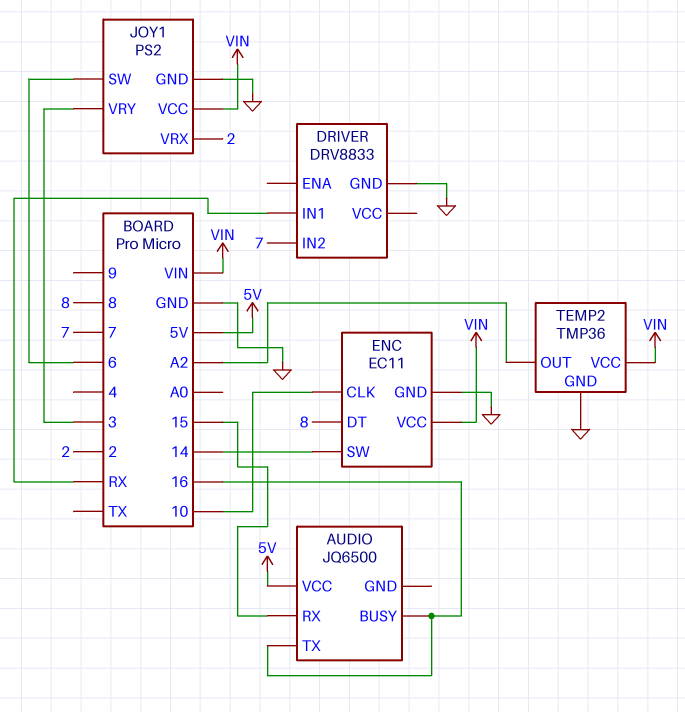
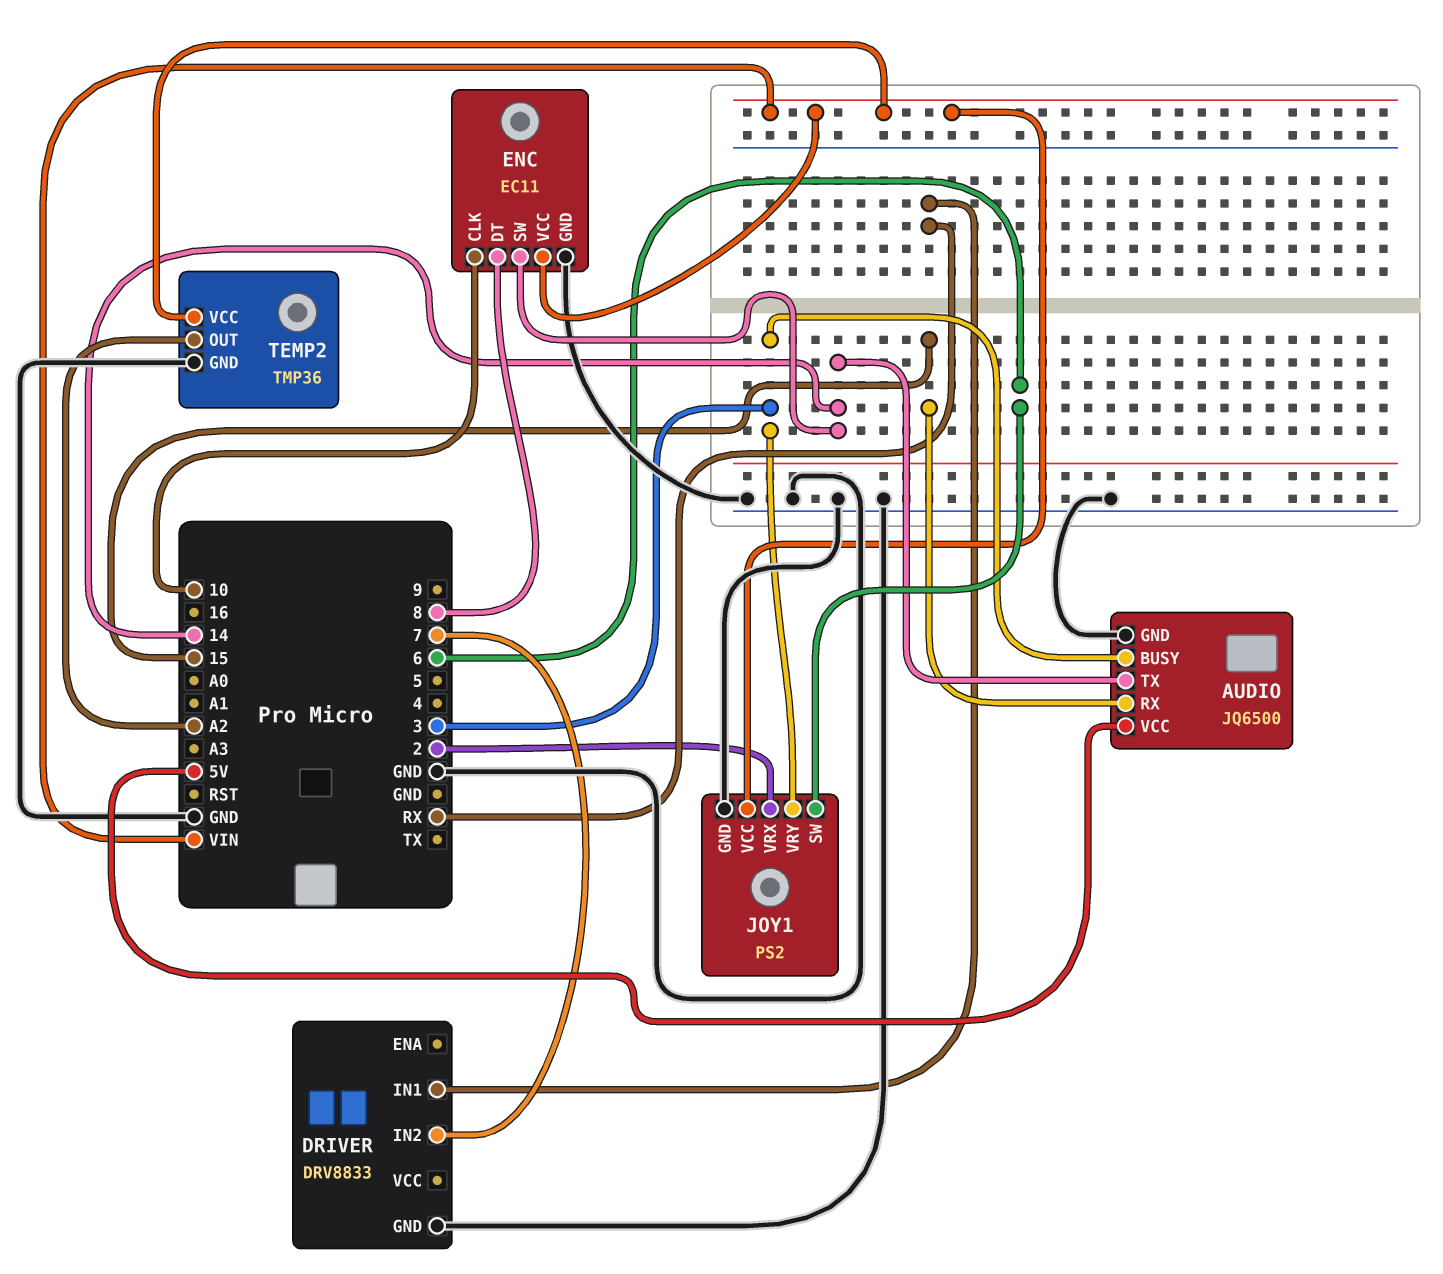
AUDIO pin BUSY: 16 -> 3
AUDIO pin GND: none -> GND
AUDIO pin TX: 16 -> 14

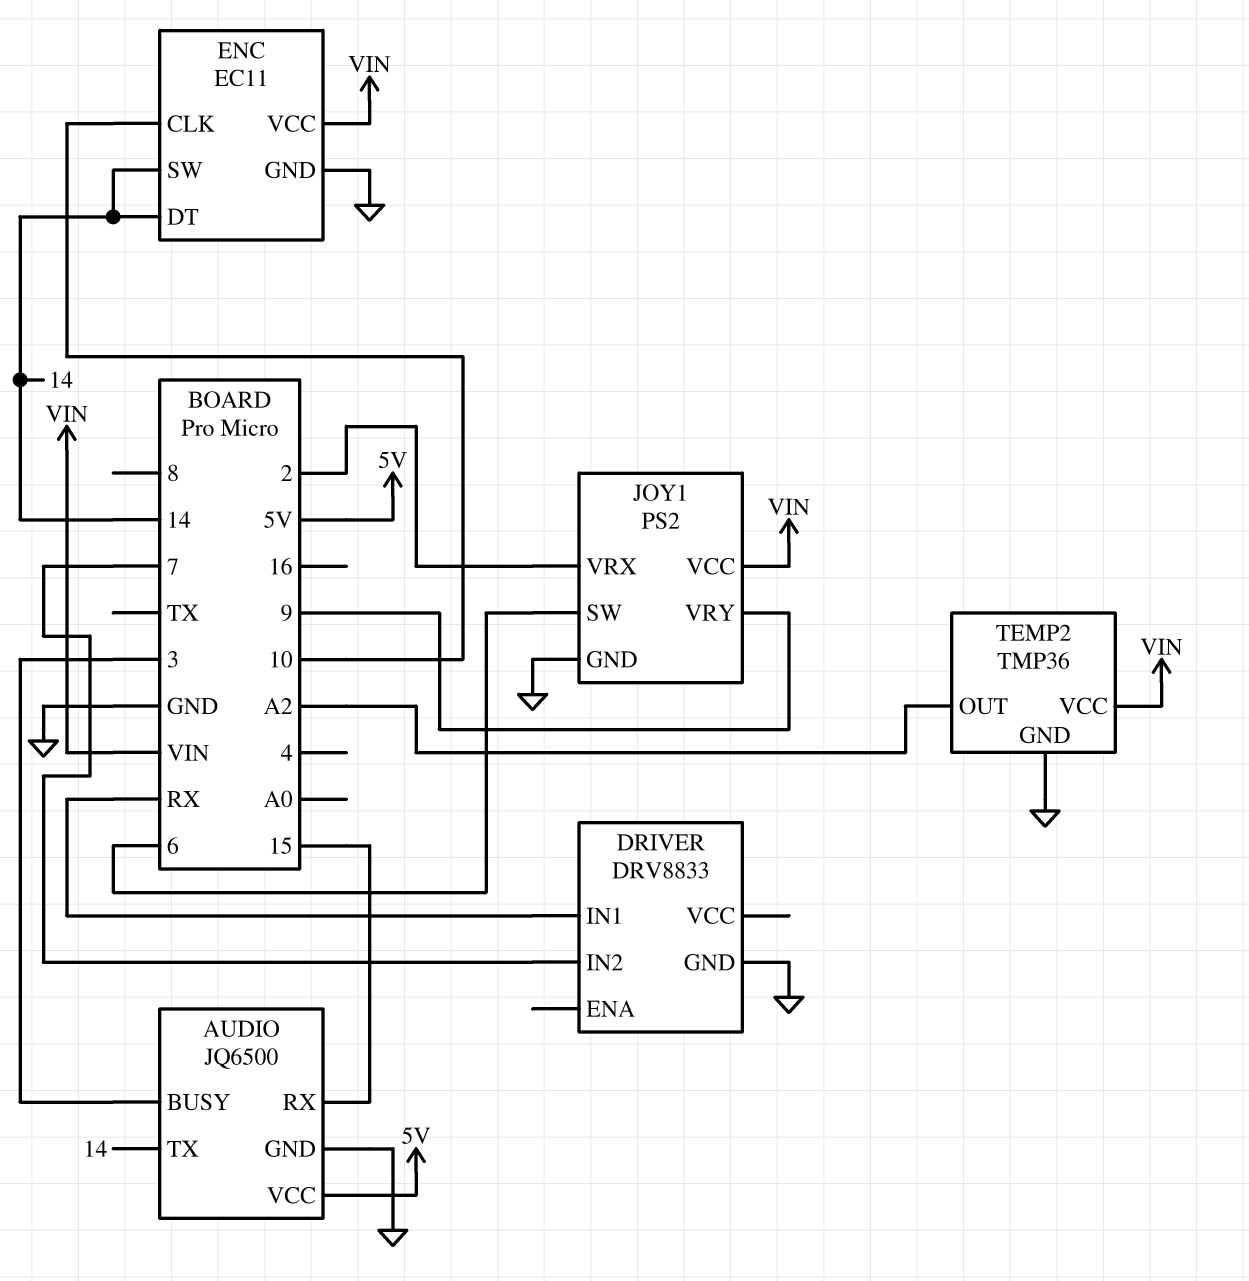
ENC pin DT: 8 -> 14
JOY1 pin VRY: 3 -> 9

